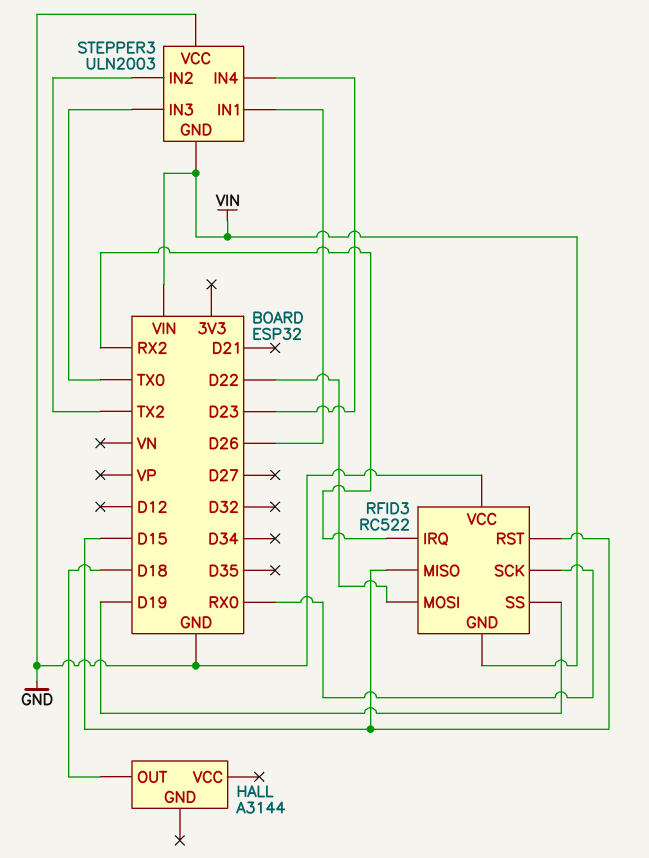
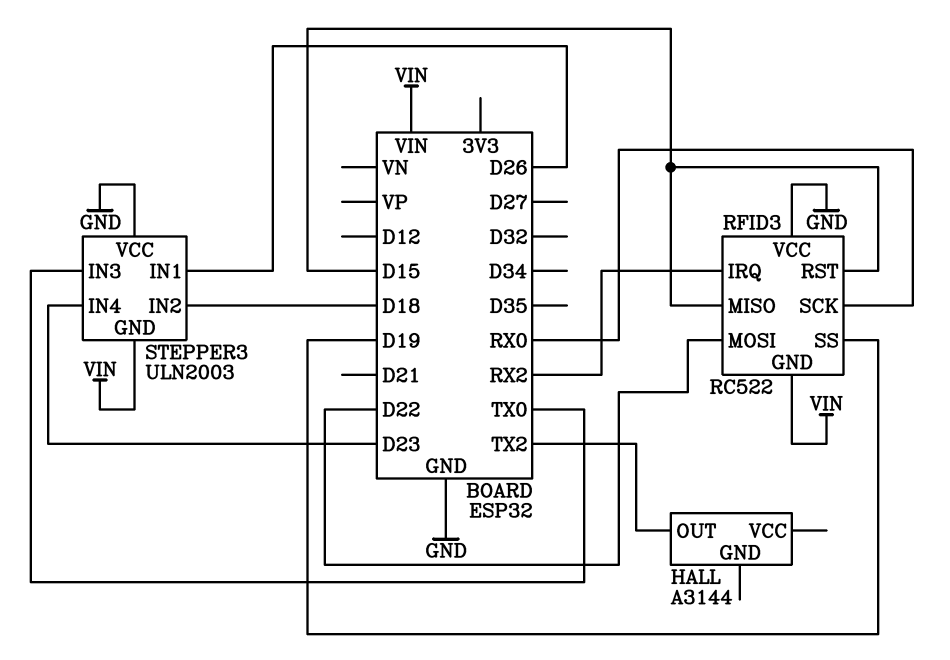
HALL pin OUT: D18 -> TX2
STEPPER3 pin IN2: TX2 -> D18

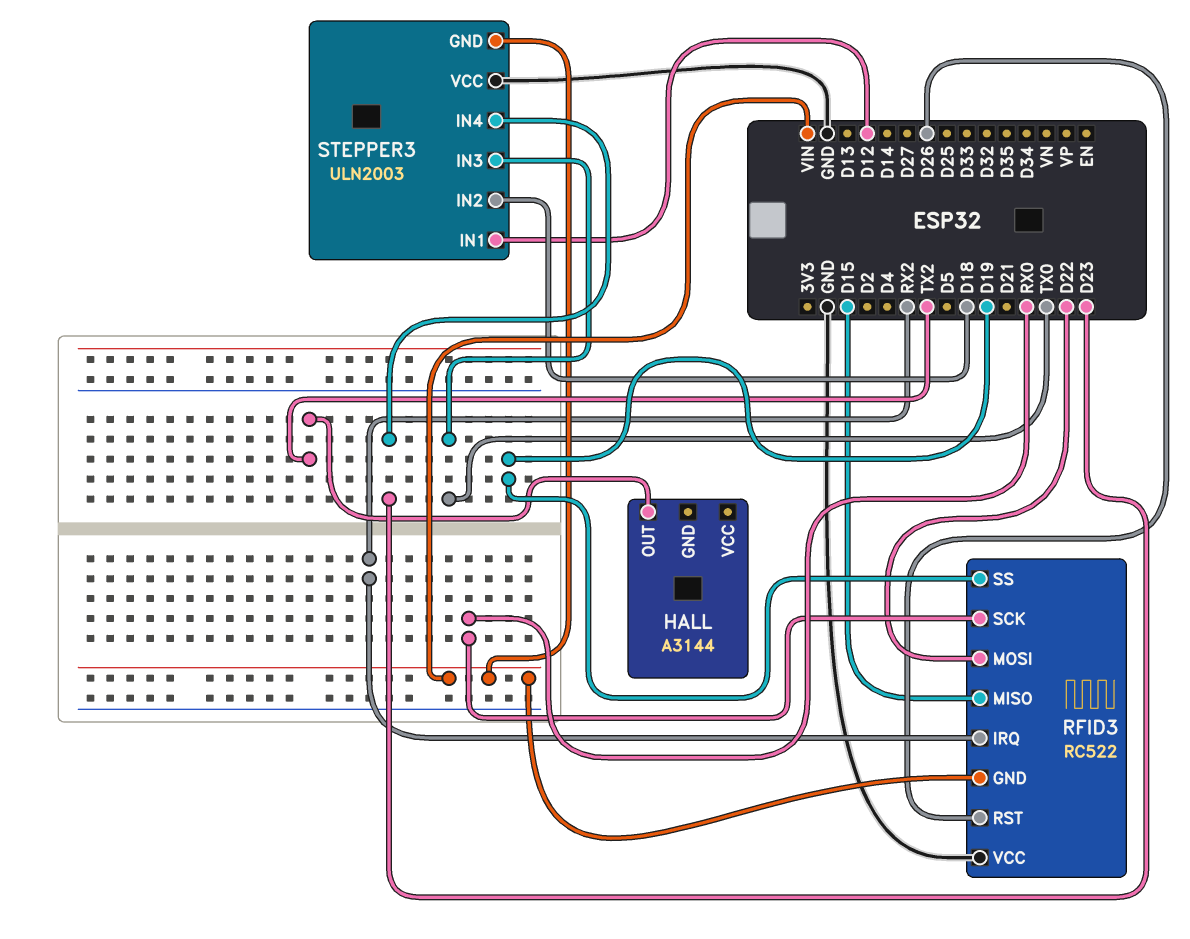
RFID3 pin RST: D15 -> D26
STEPPER3 pin IN1: D26 -> D12

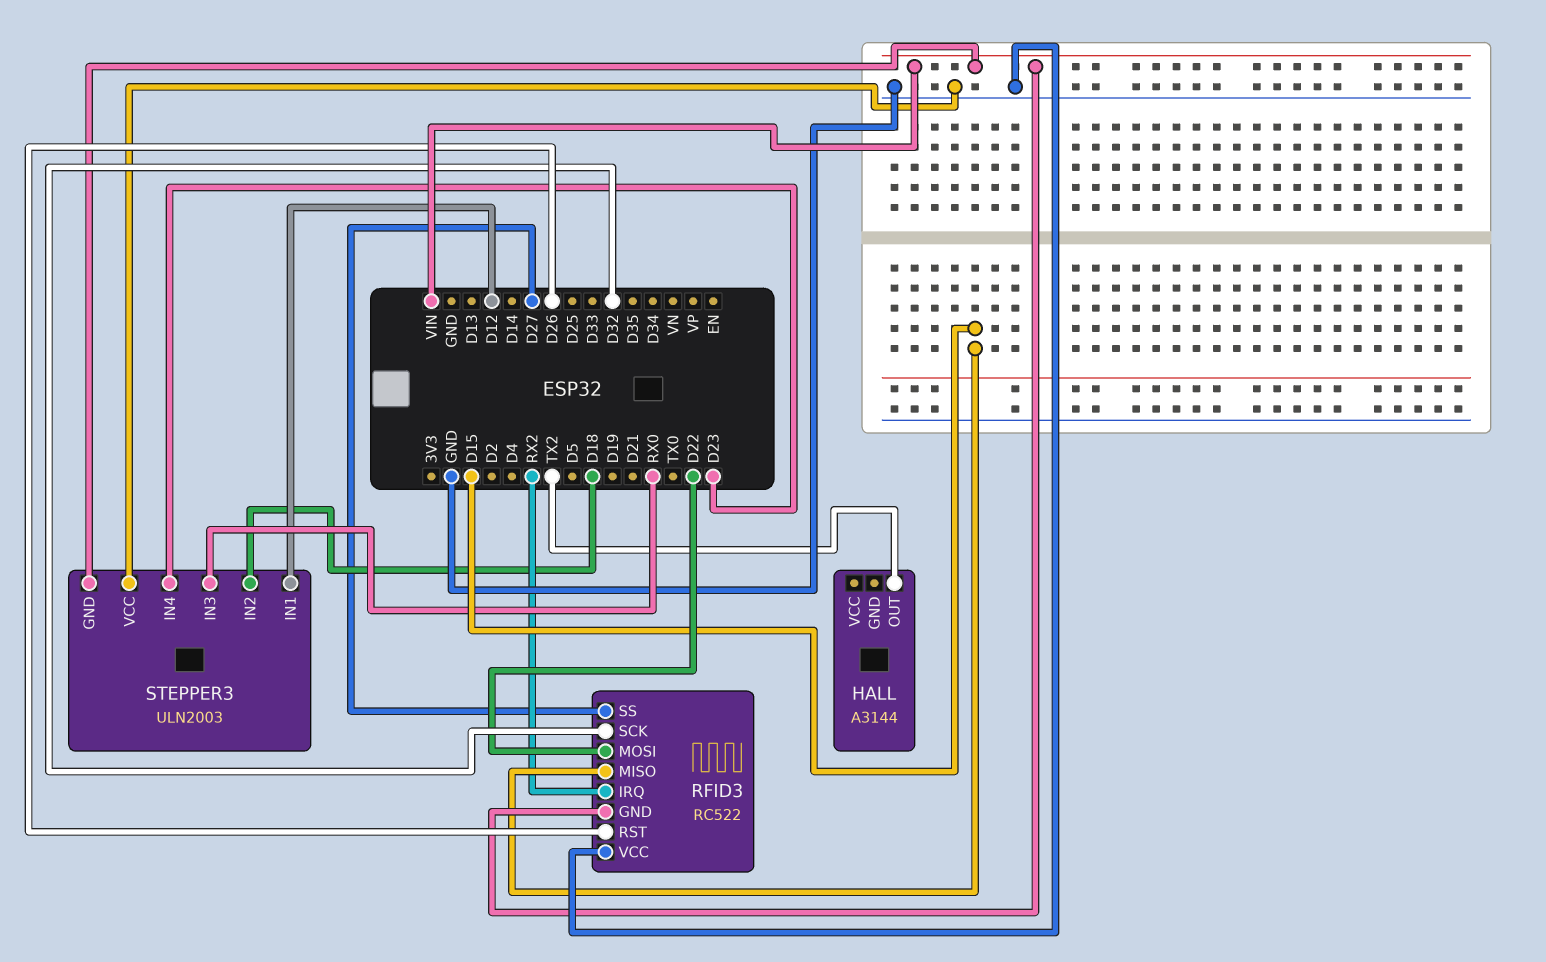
RFID3 pin SCK: RX0 -> D32
RFID3 pin SS: D19 -> D27
STEPPER3 pin IN3: TX0 -> RX0

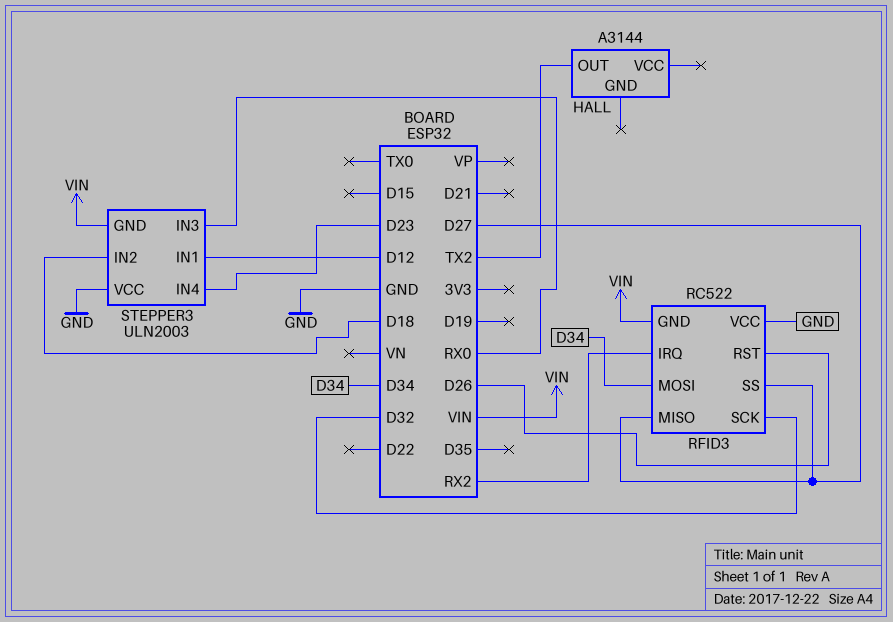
RFID3 pin MISO: D15 -> D27
RFID3 pin MOSI: D22 -> D34

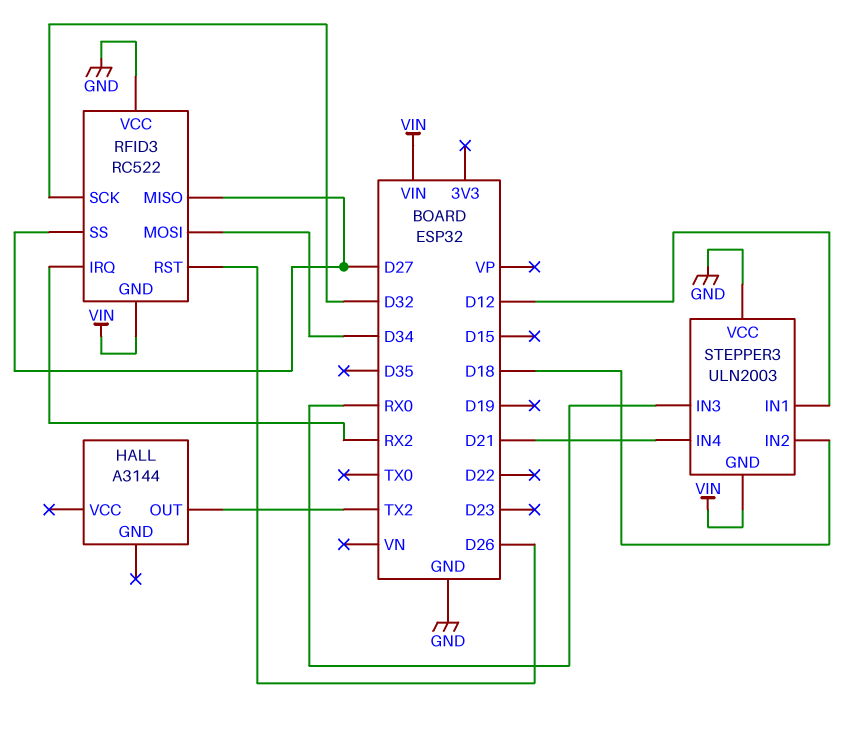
STEPPER3 pin IN4: D23 -> D21

